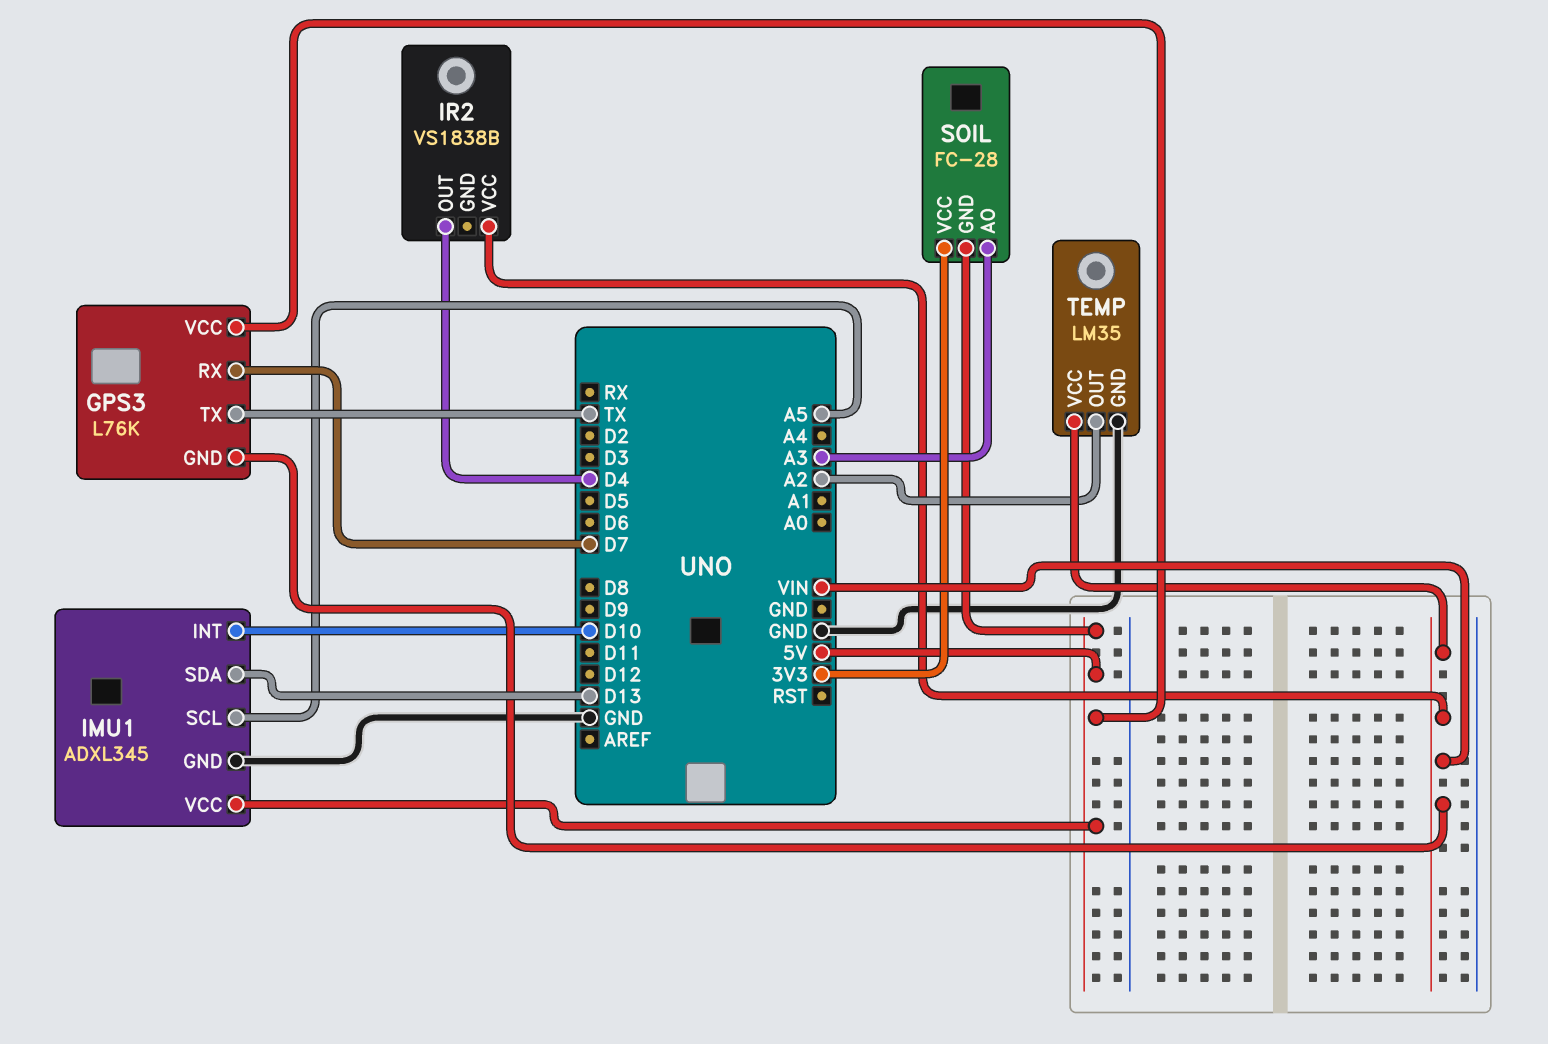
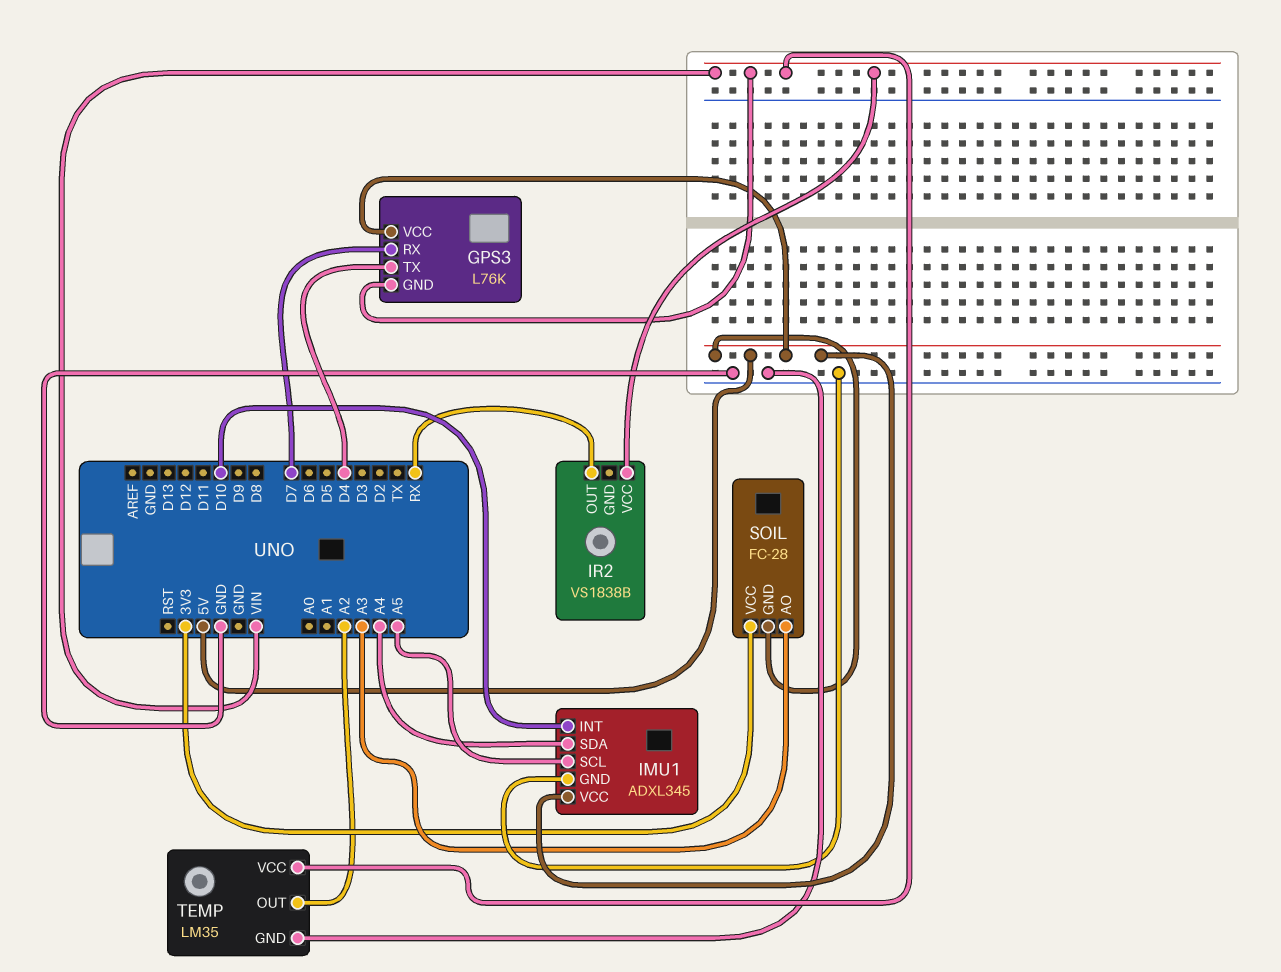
GPS3 pin TX: TX -> D4
IMU1 pin SDA: D13 -> A4
IR2 pin OUT: D4 -> RX

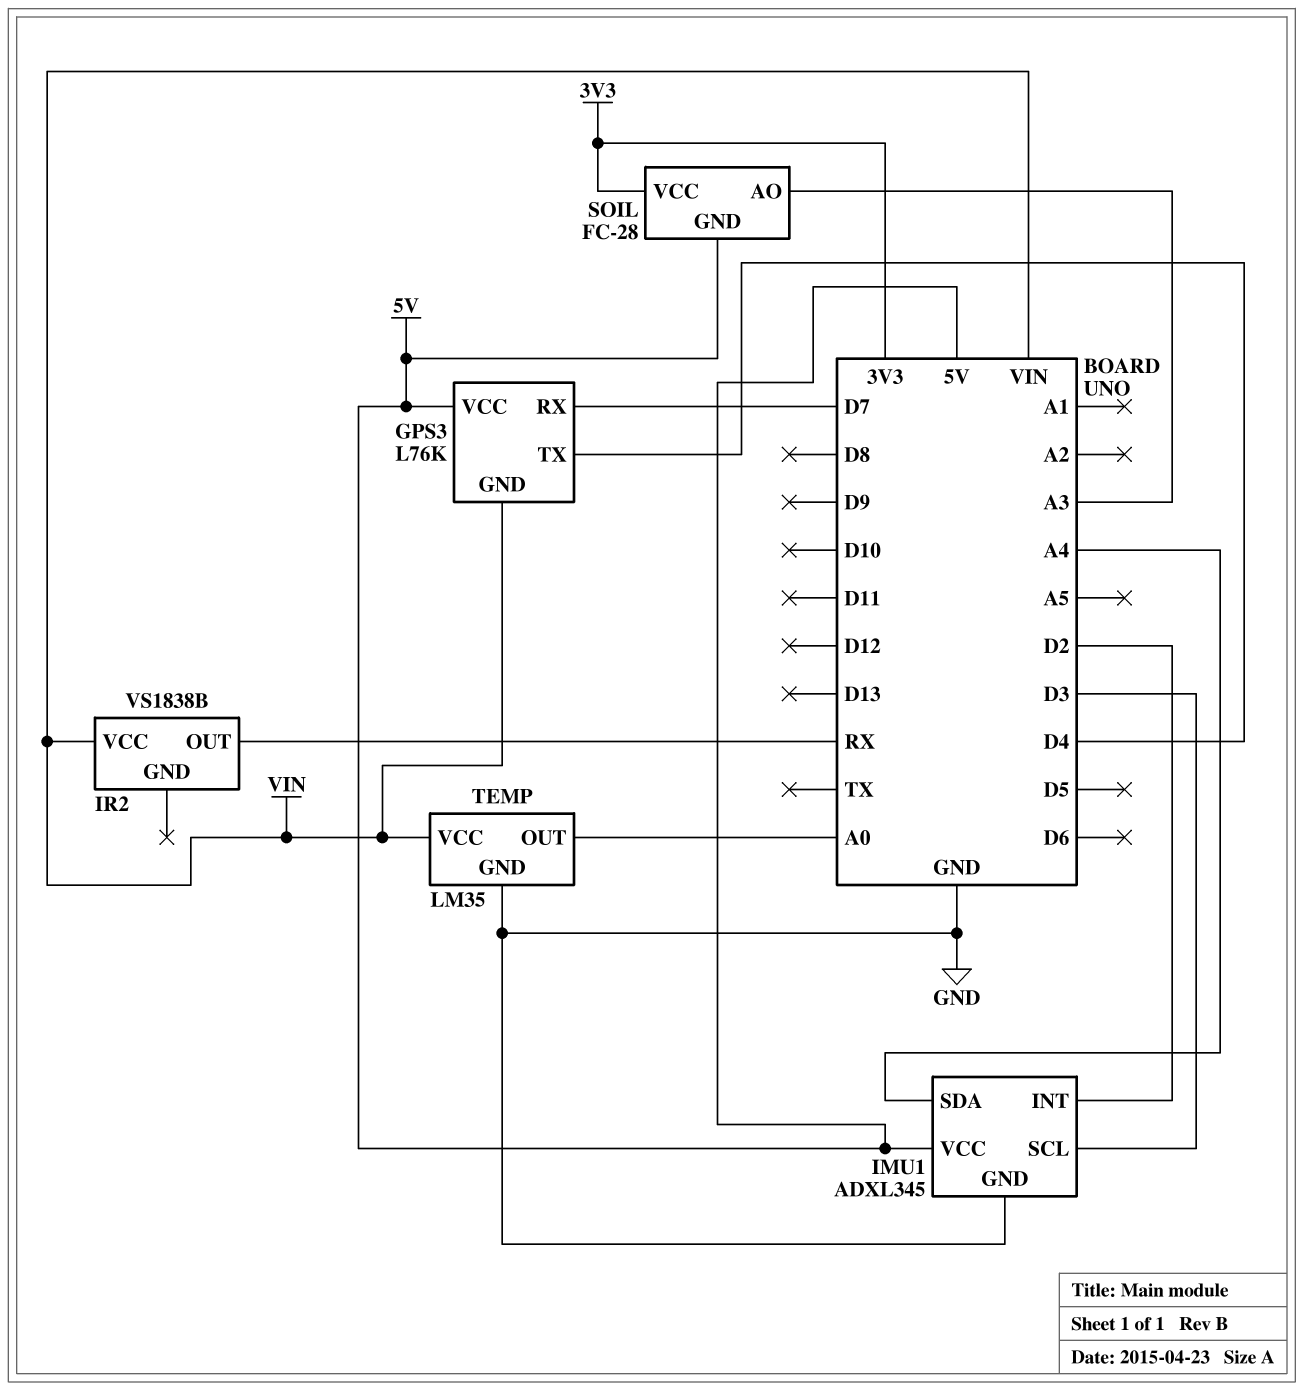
IMU1 pin INT: D10 -> D2
IMU1 pin SCL: A5 -> D3
TEMP pin OUT: A2 -> A0

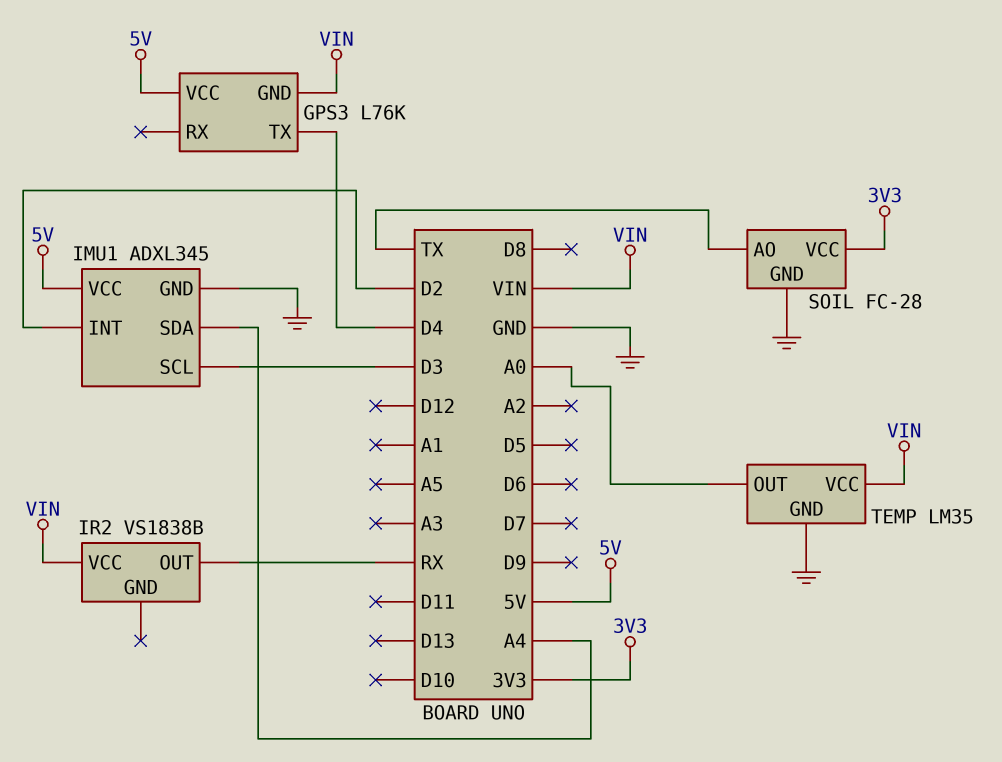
GPS3 pin RX: D7 -> none
SOIL pin AO: A3 -> TX
SOIL pin GND: 5V -> GND

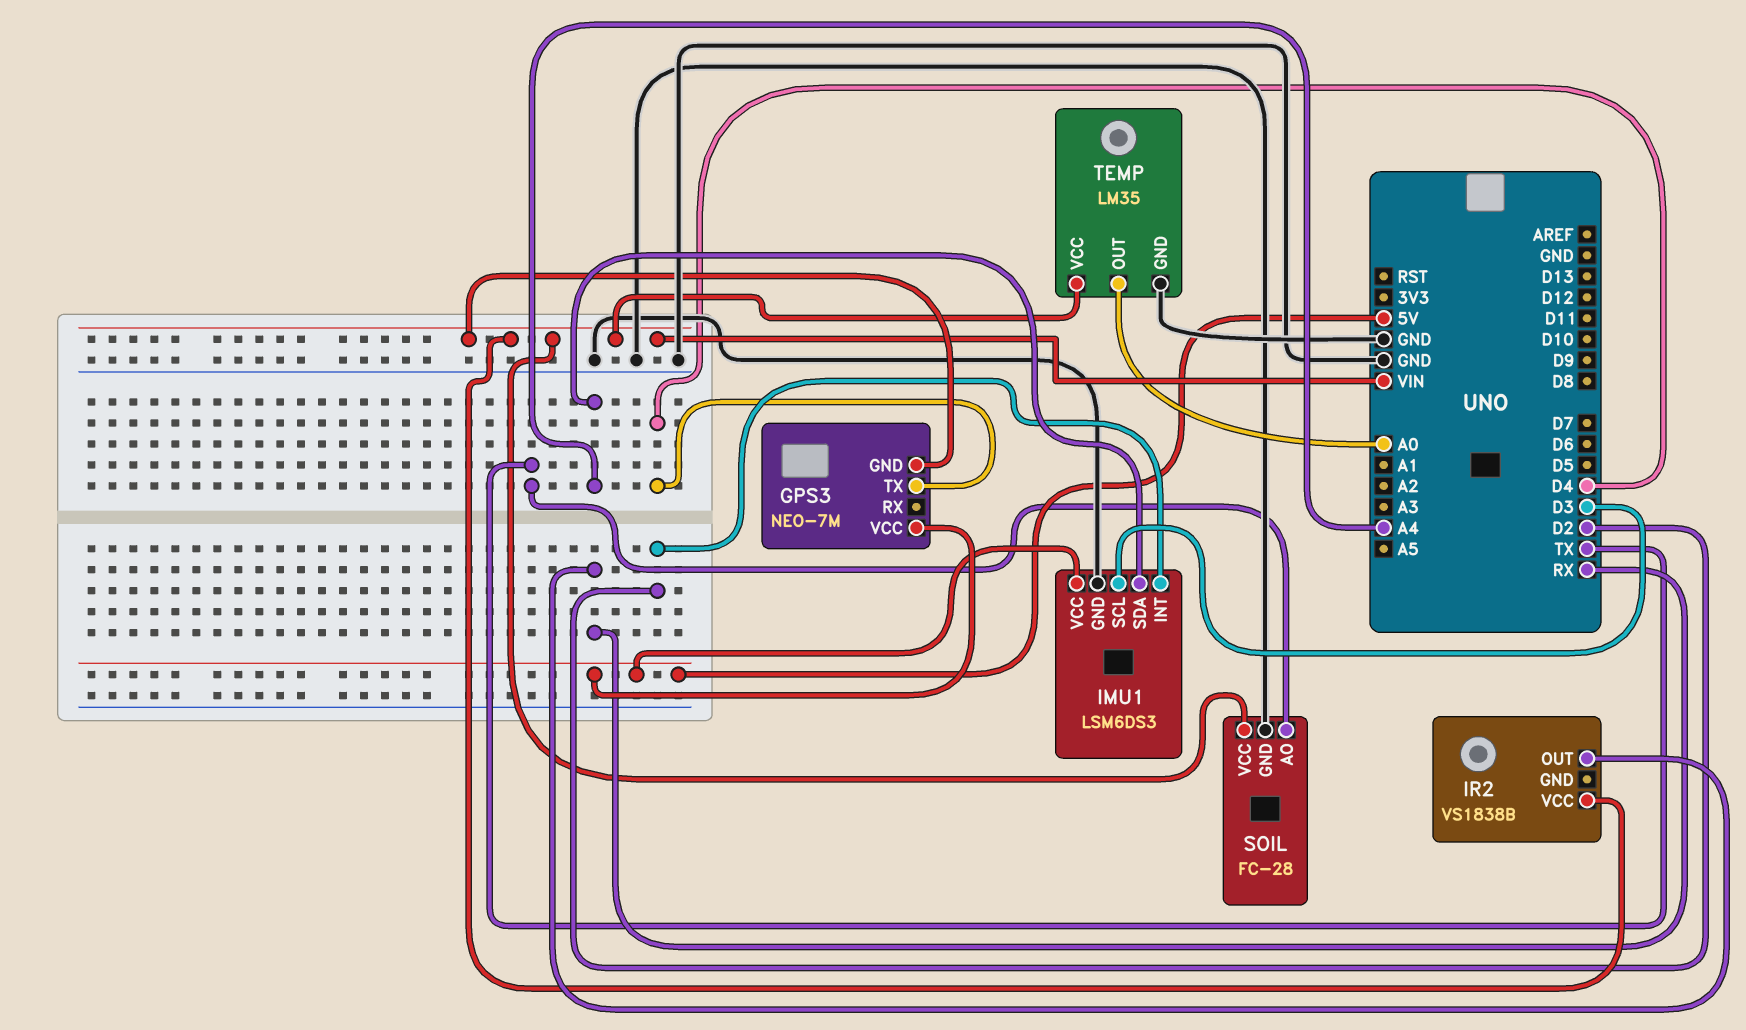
GPS3: L76K -> NEO-7M
IMU1: ADXL345 -> LSM6DS3
SOIL pin VCC: 3V3 -> VIN

